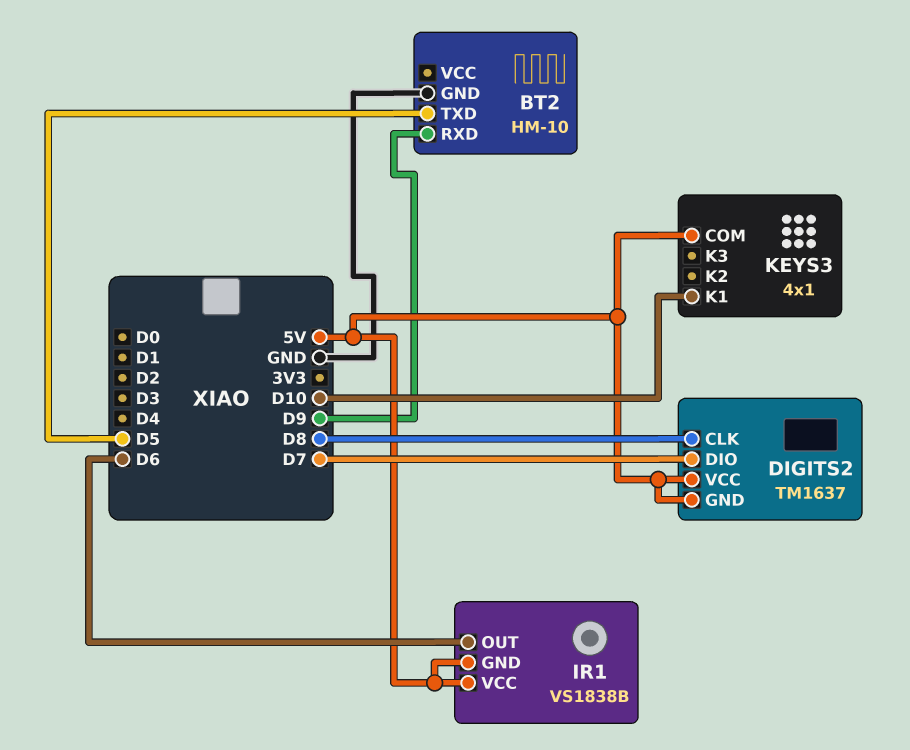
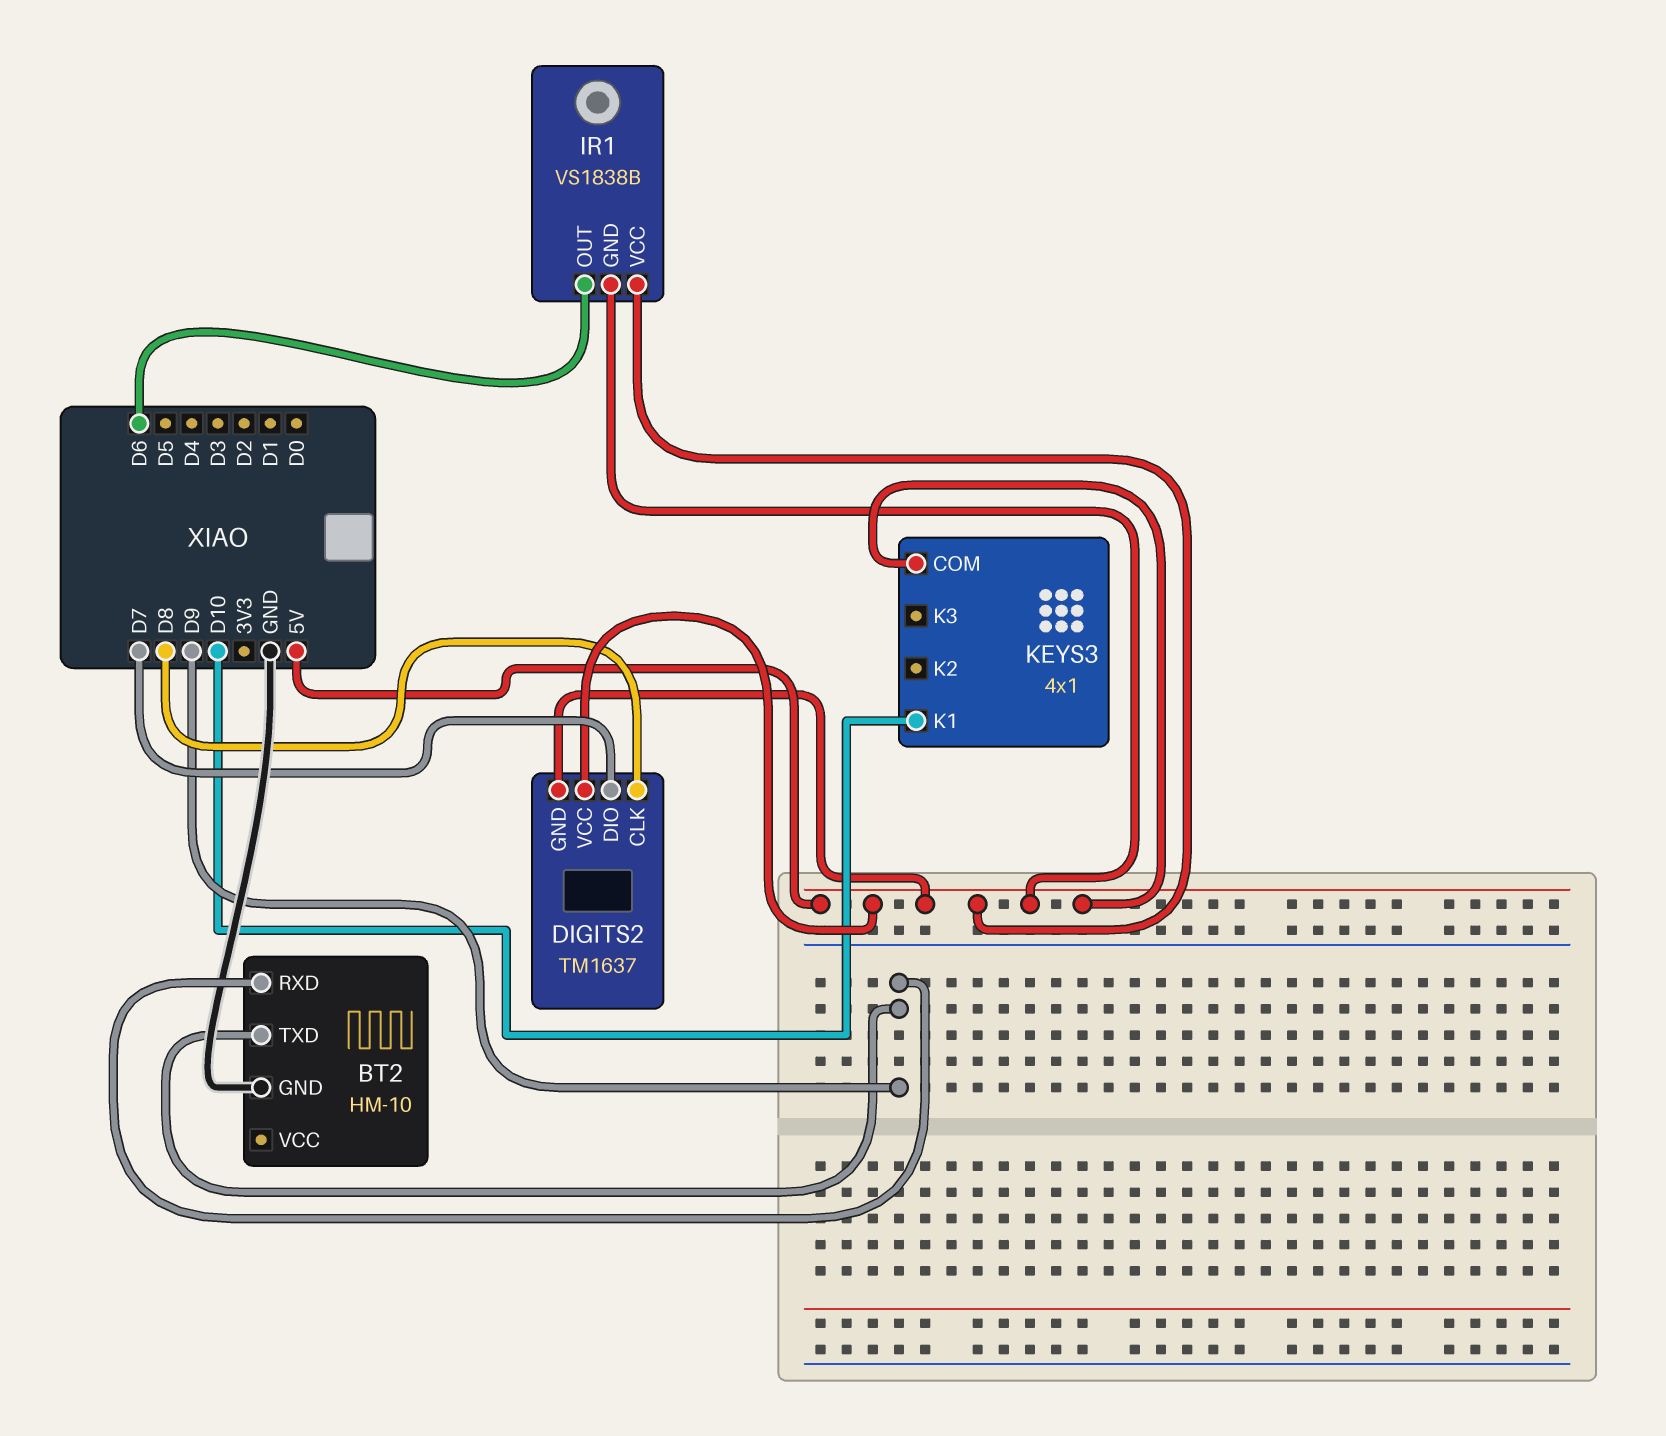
BT2 pin TXD: D5 -> D9

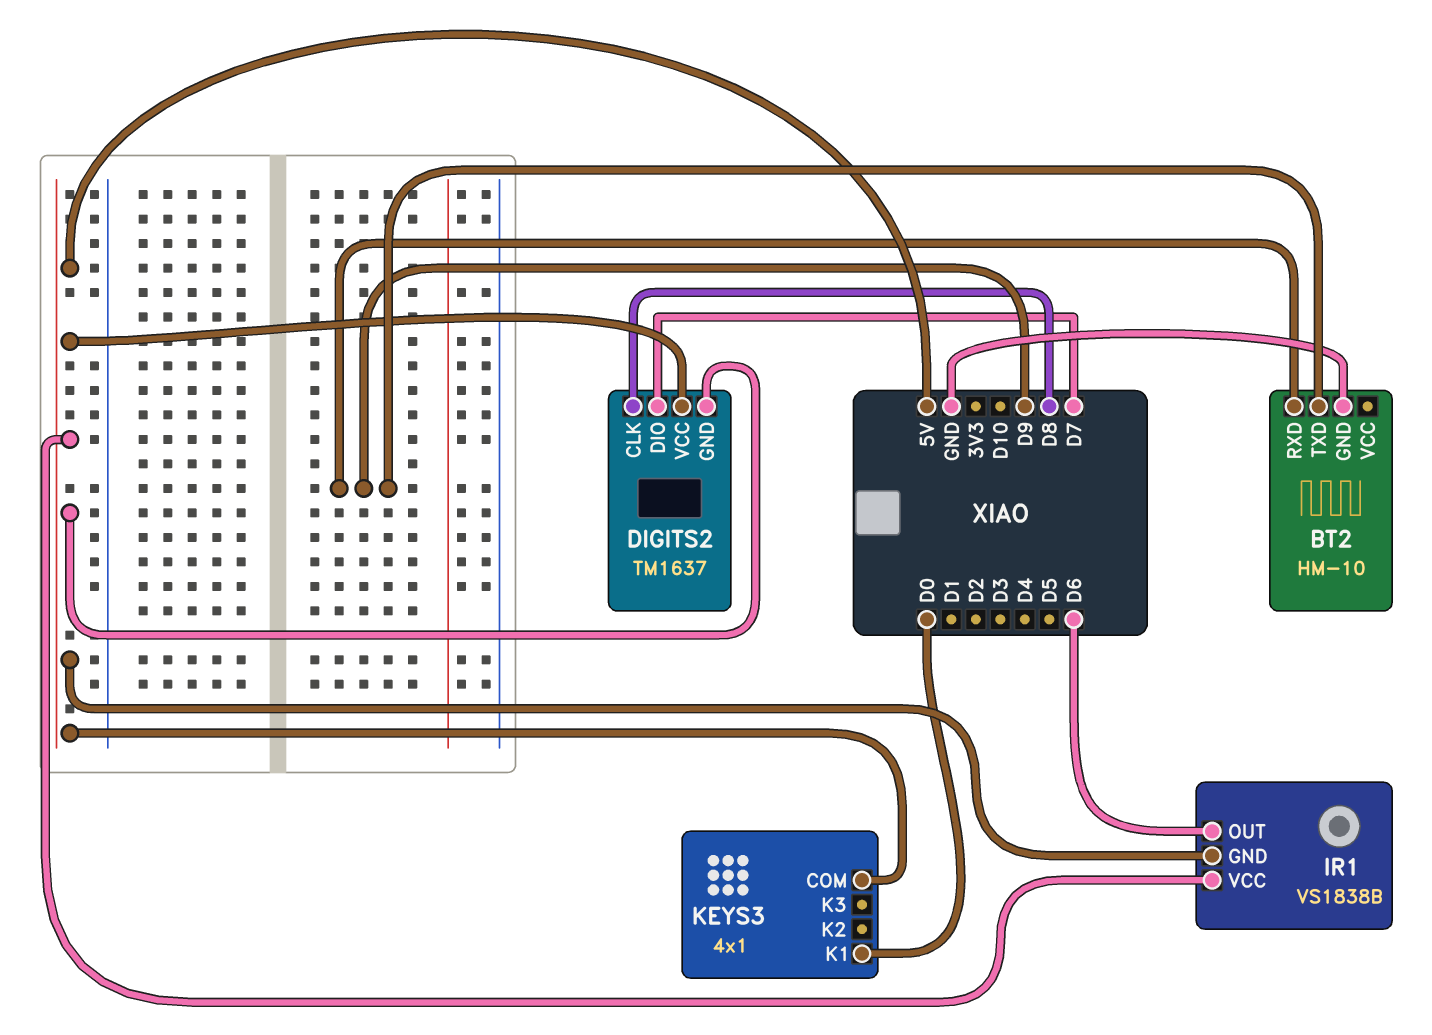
KEYS3 pin K1: D10 -> D0

